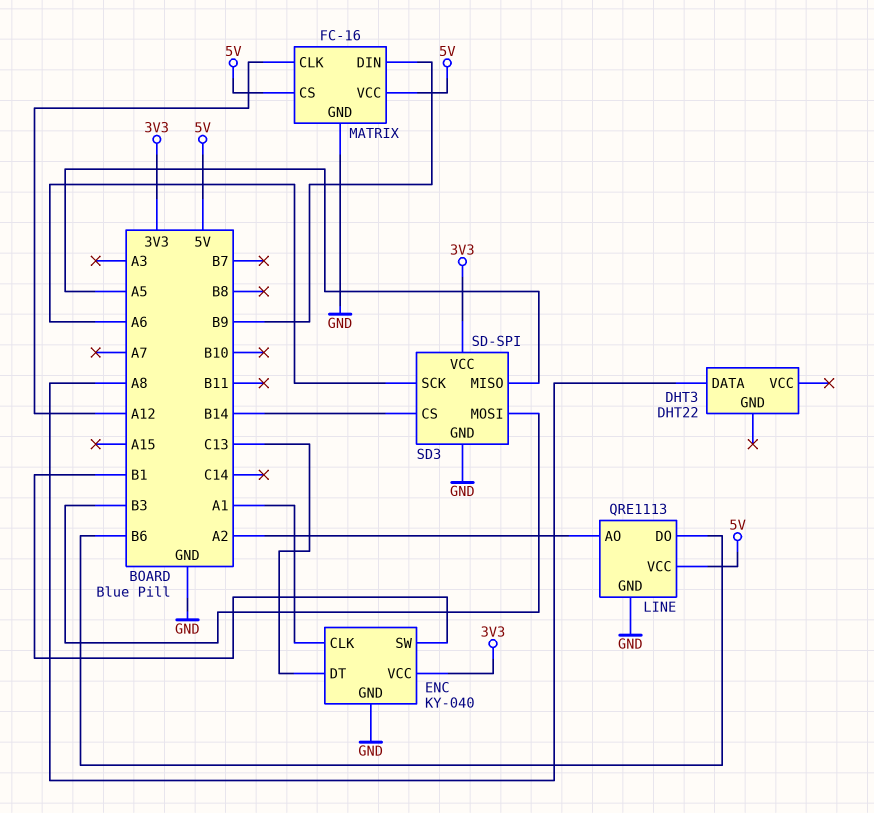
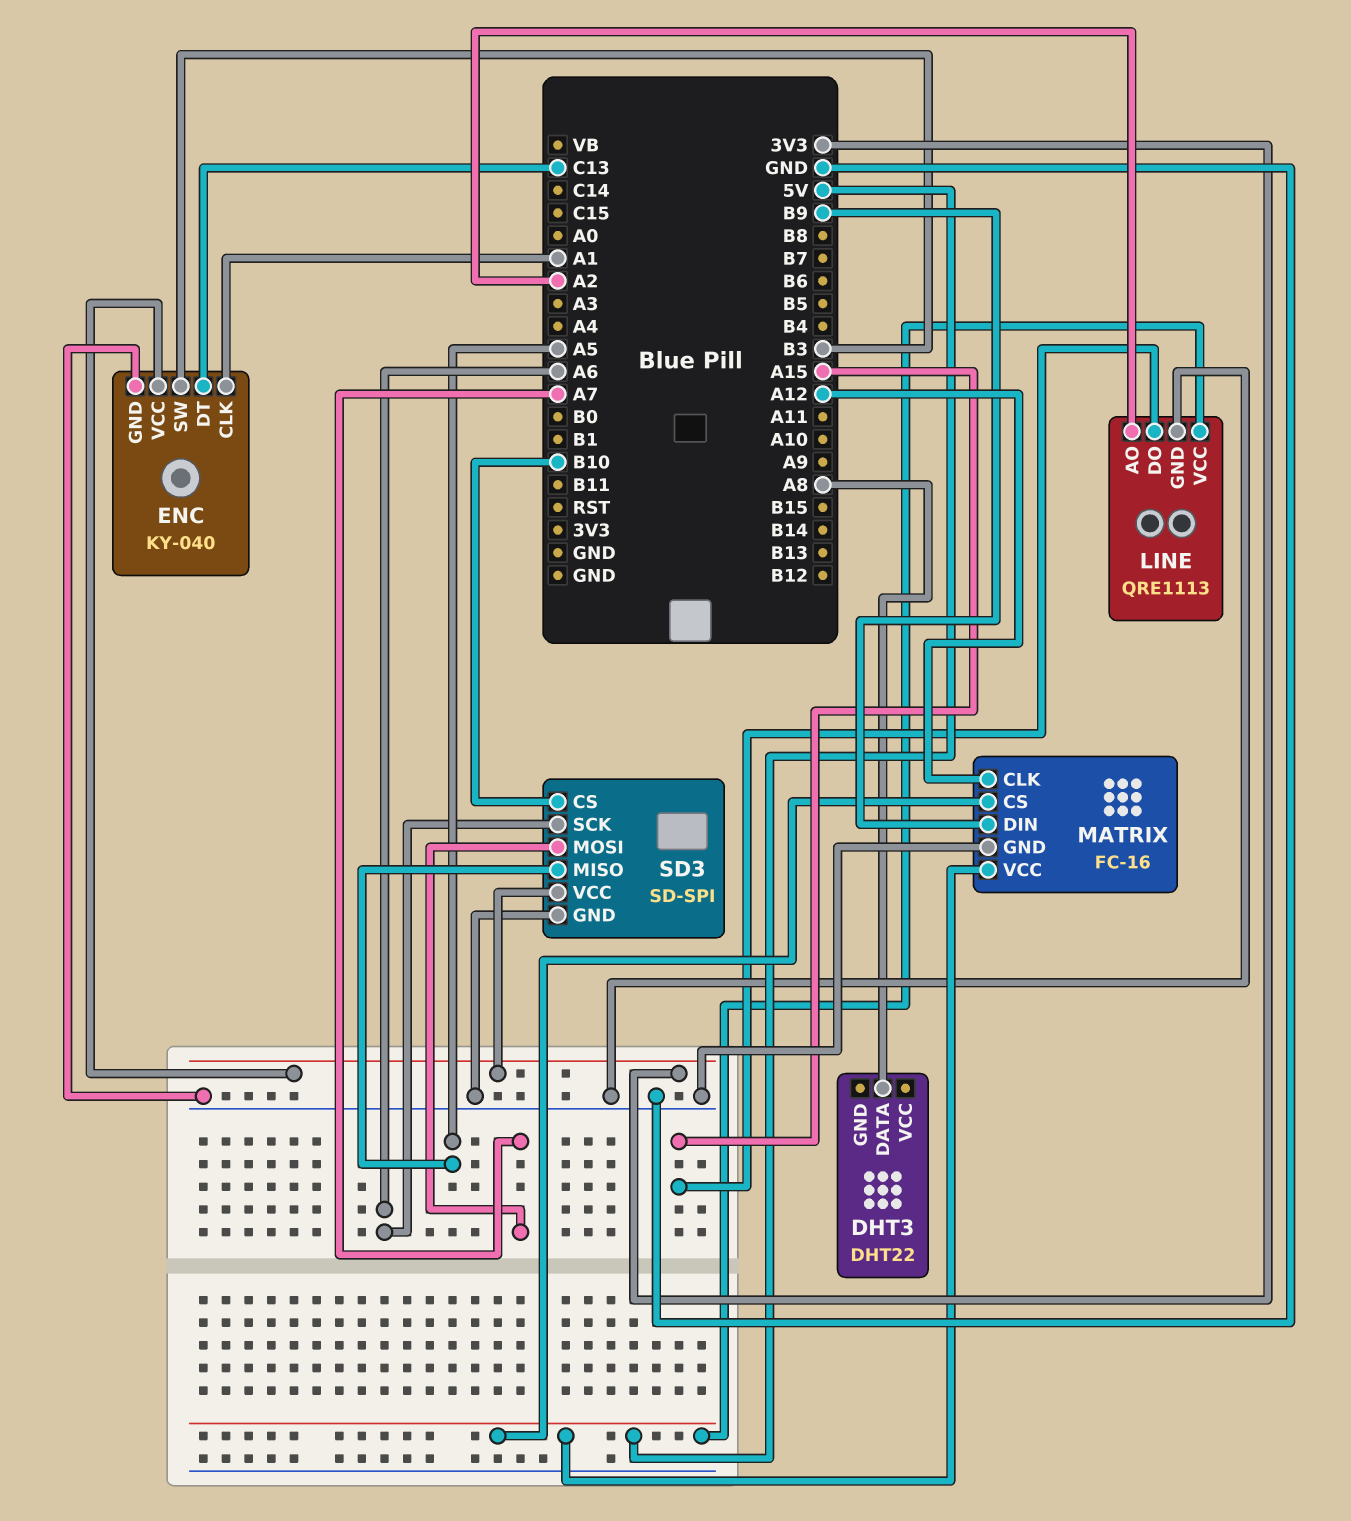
ENC pin SW: B1 -> B3
LINE pin DO: B6 -> A15
SD3 pin CS: B14 -> B10
SD3 pin MOSI: B3 -> A7

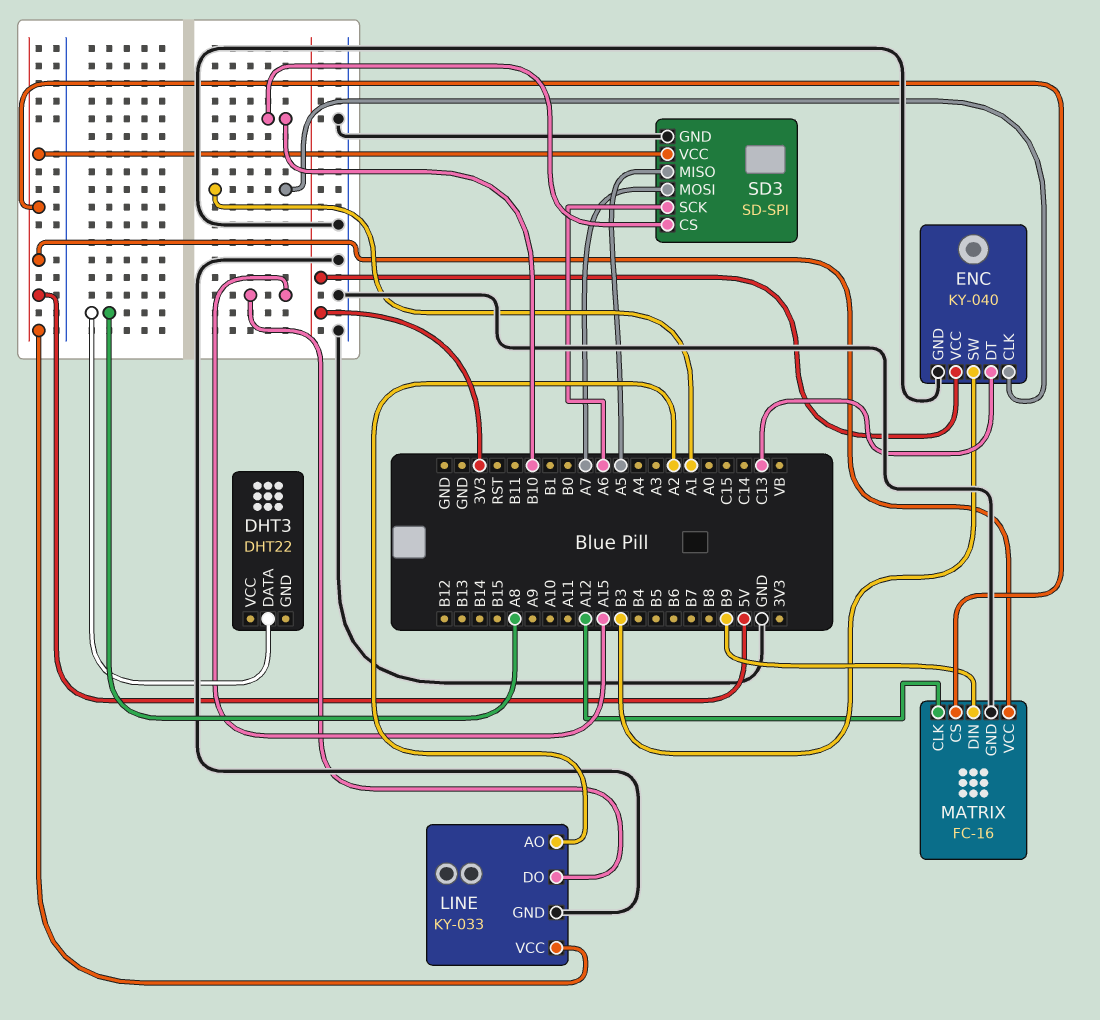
LINE: QRE1113 -> KY-033
SD3 pin VCC: 3V3 -> 5V

